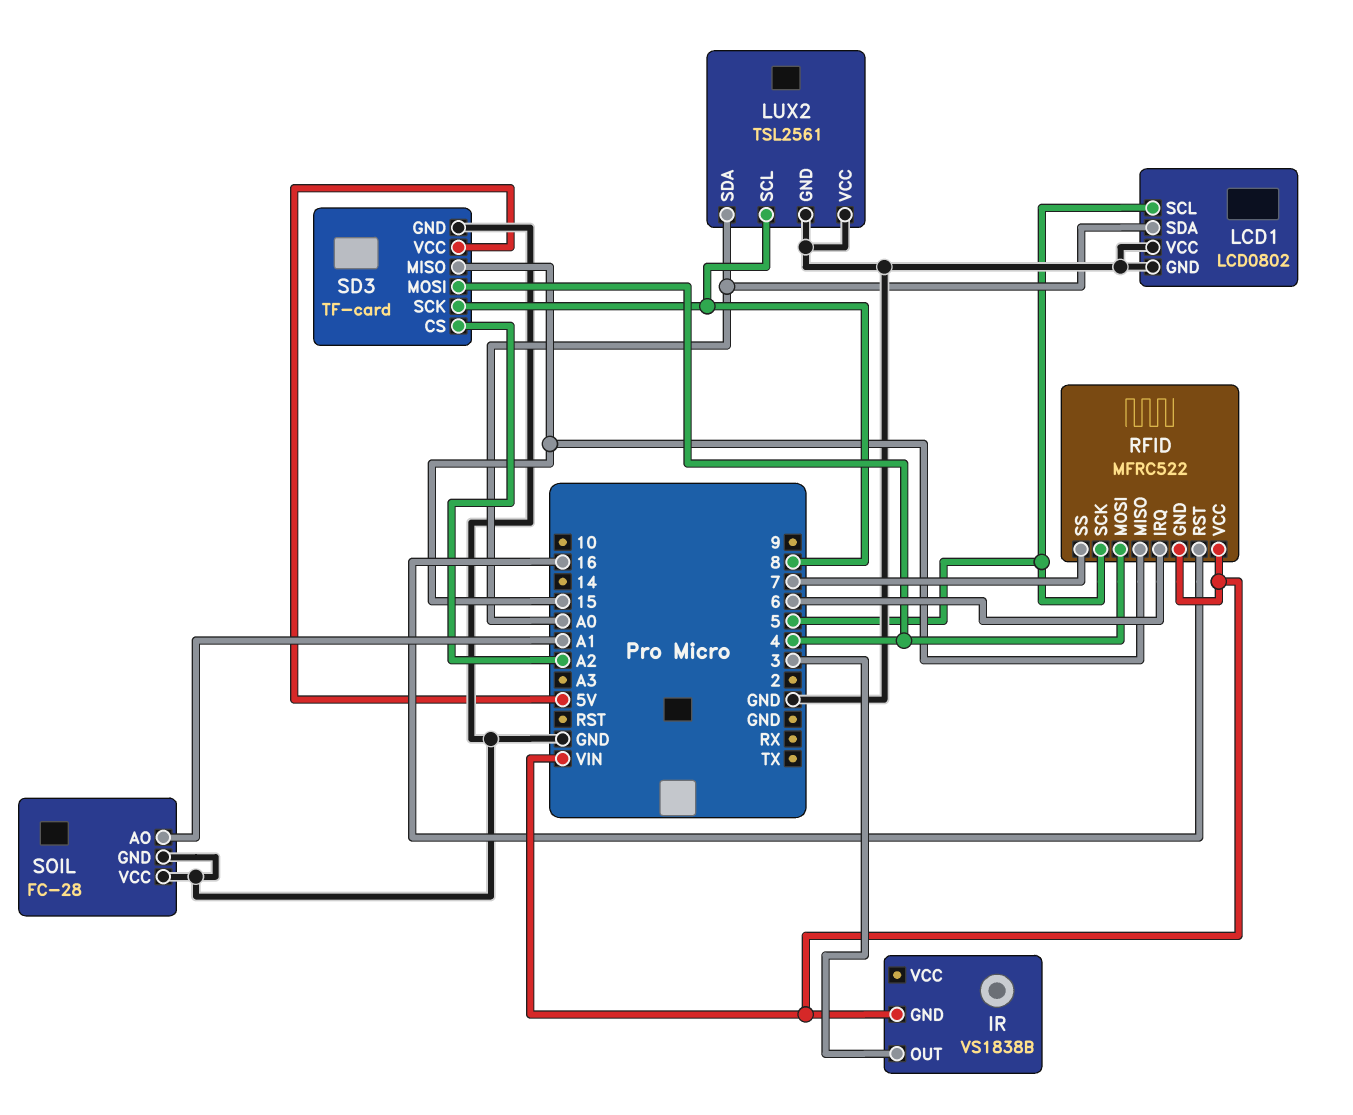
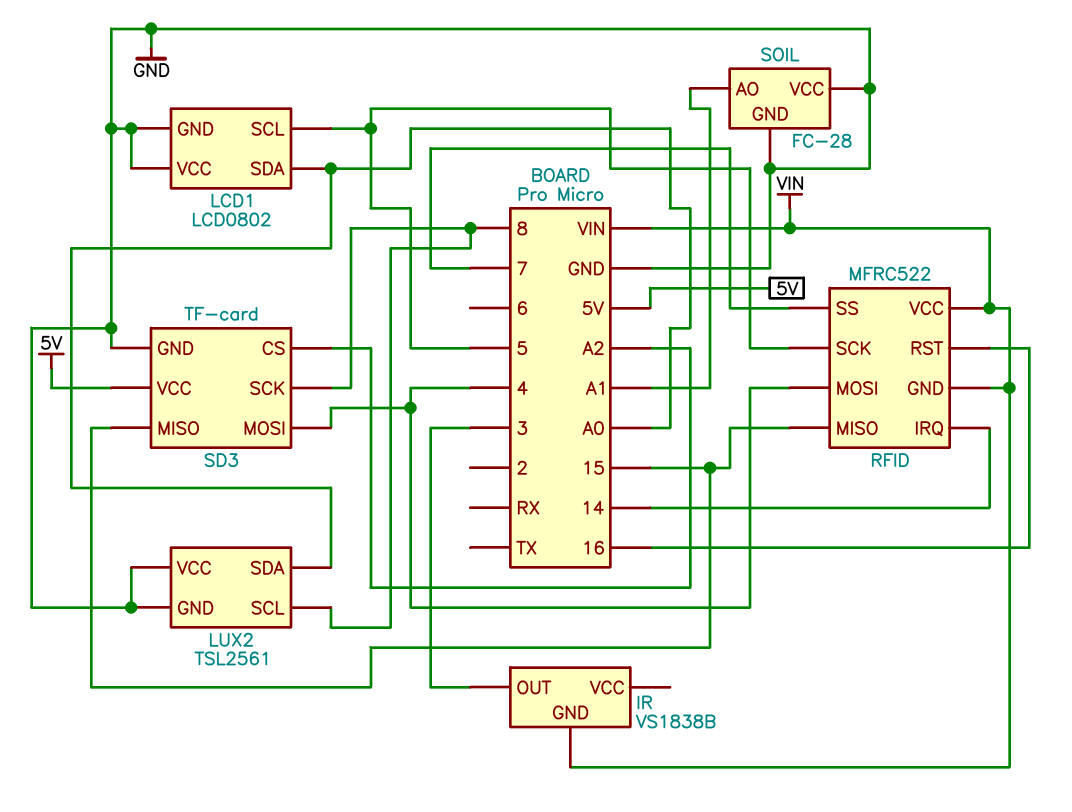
RFID pin IRQ: 6 -> 14

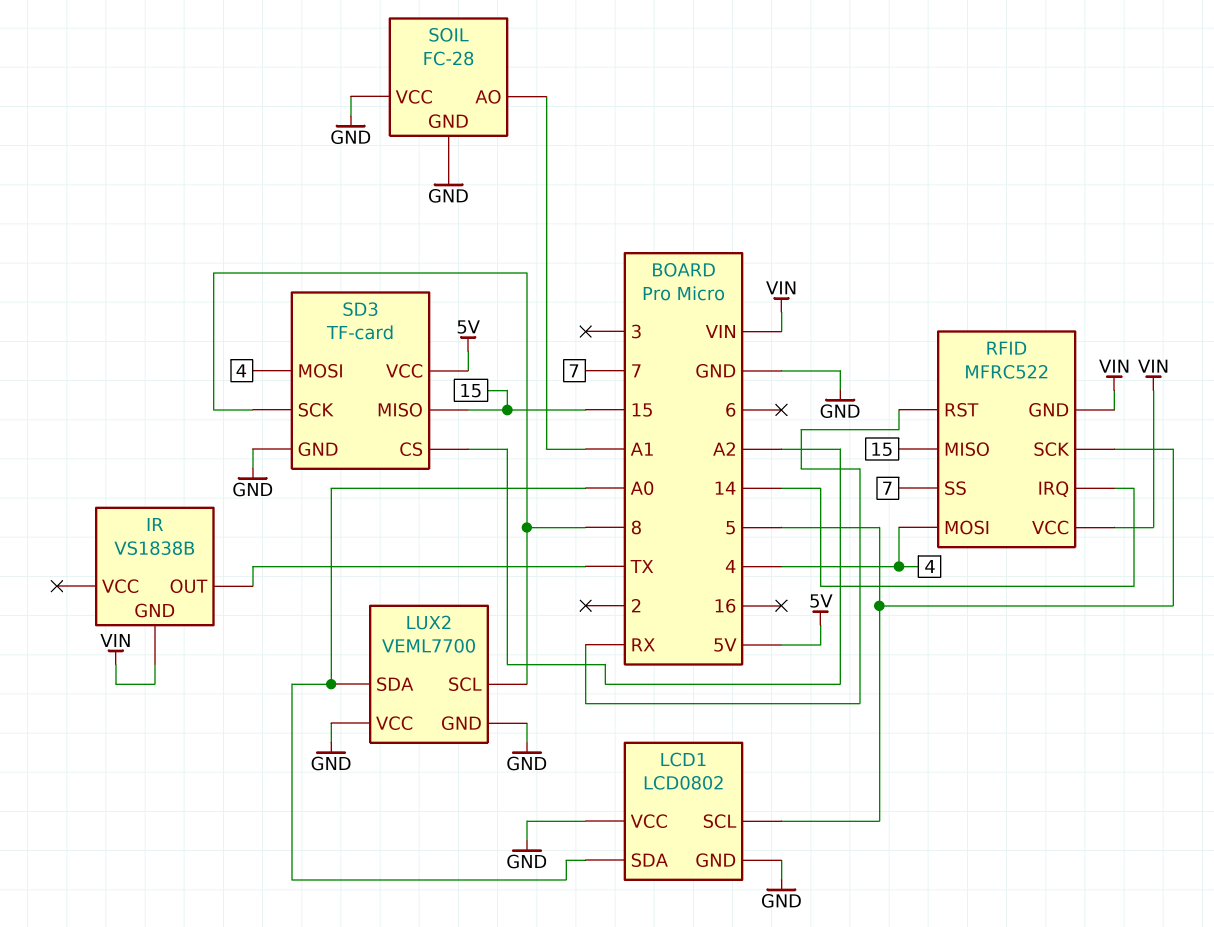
IR pin OUT: 3 -> TX
LUX2: TSL2561 -> VEML7700
RFID pin RST: 16 -> RX

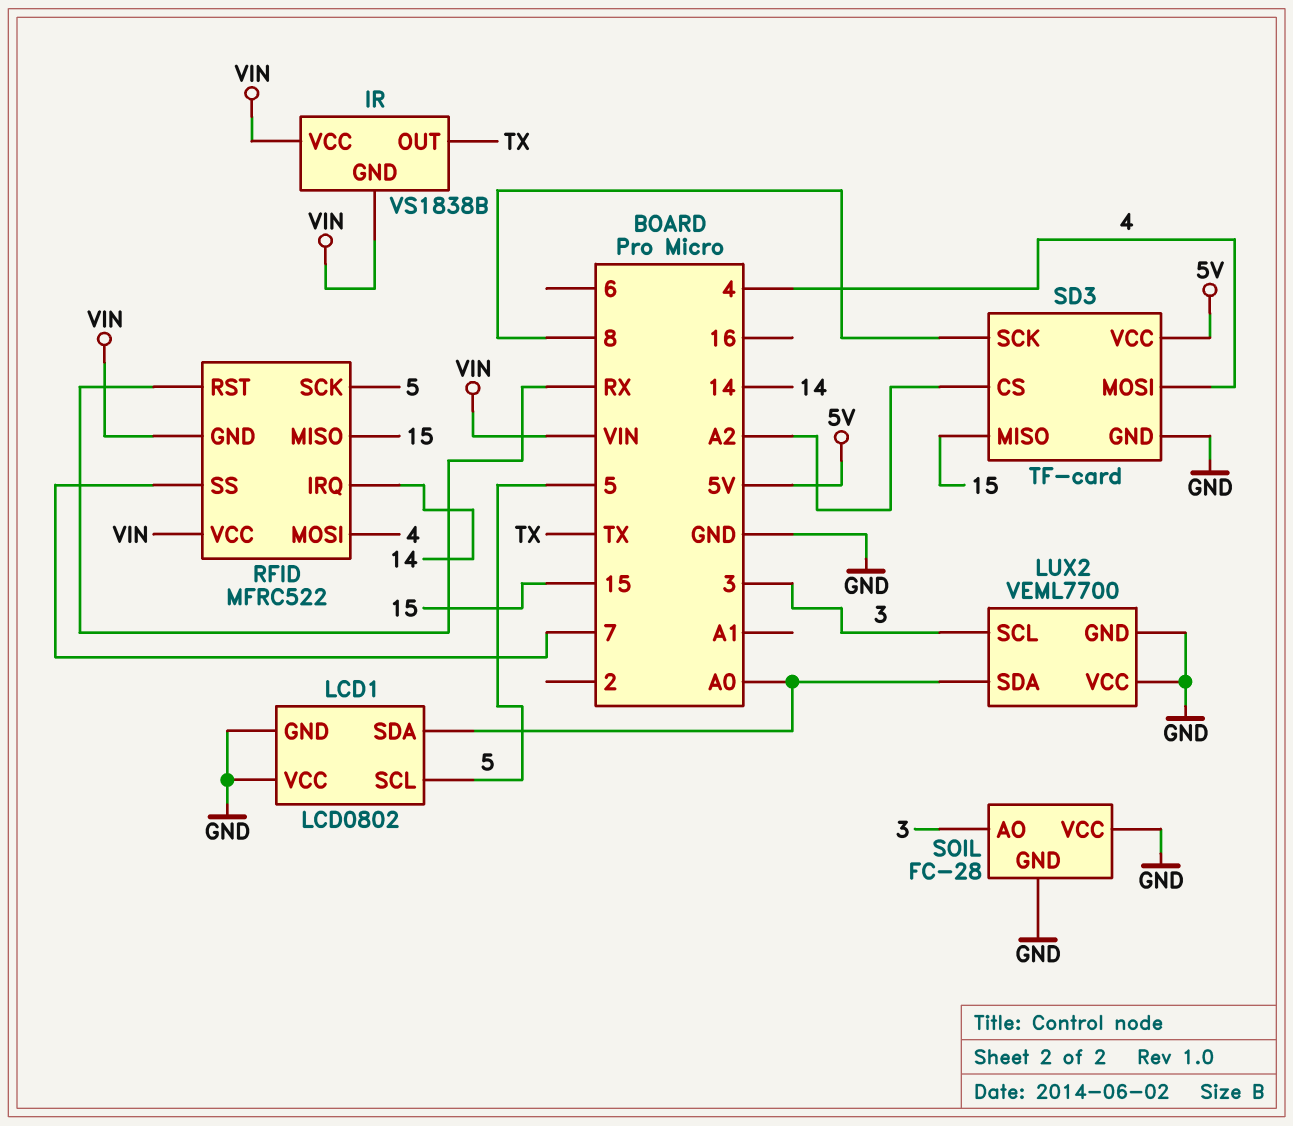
IR pin VCC: none -> VIN
LUX2 pin SCL: 8 -> 3
SOIL pin AO: A1 -> 3

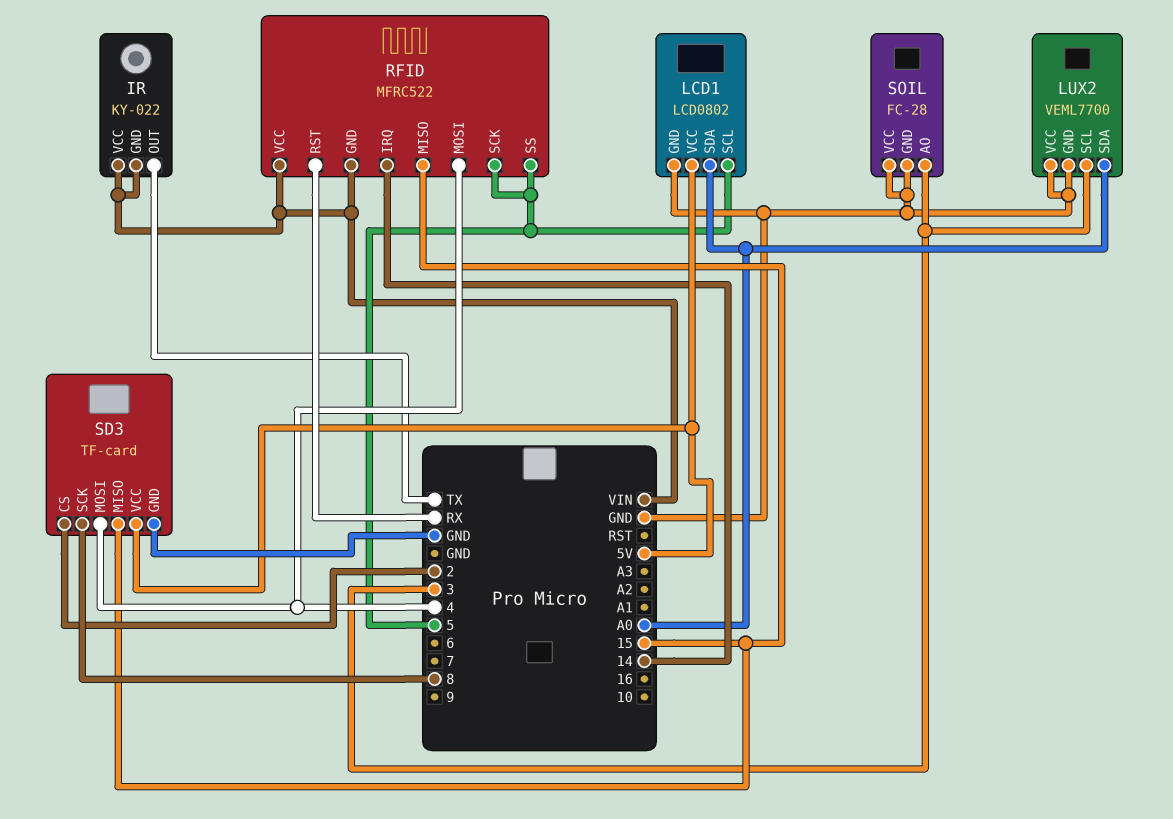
IR: VS1838B -> KY-022
LCD1 pin VCC: GND -> 5V
RFID pin SS: 7 -> 5
SD3 pin CS: A2 -> 2

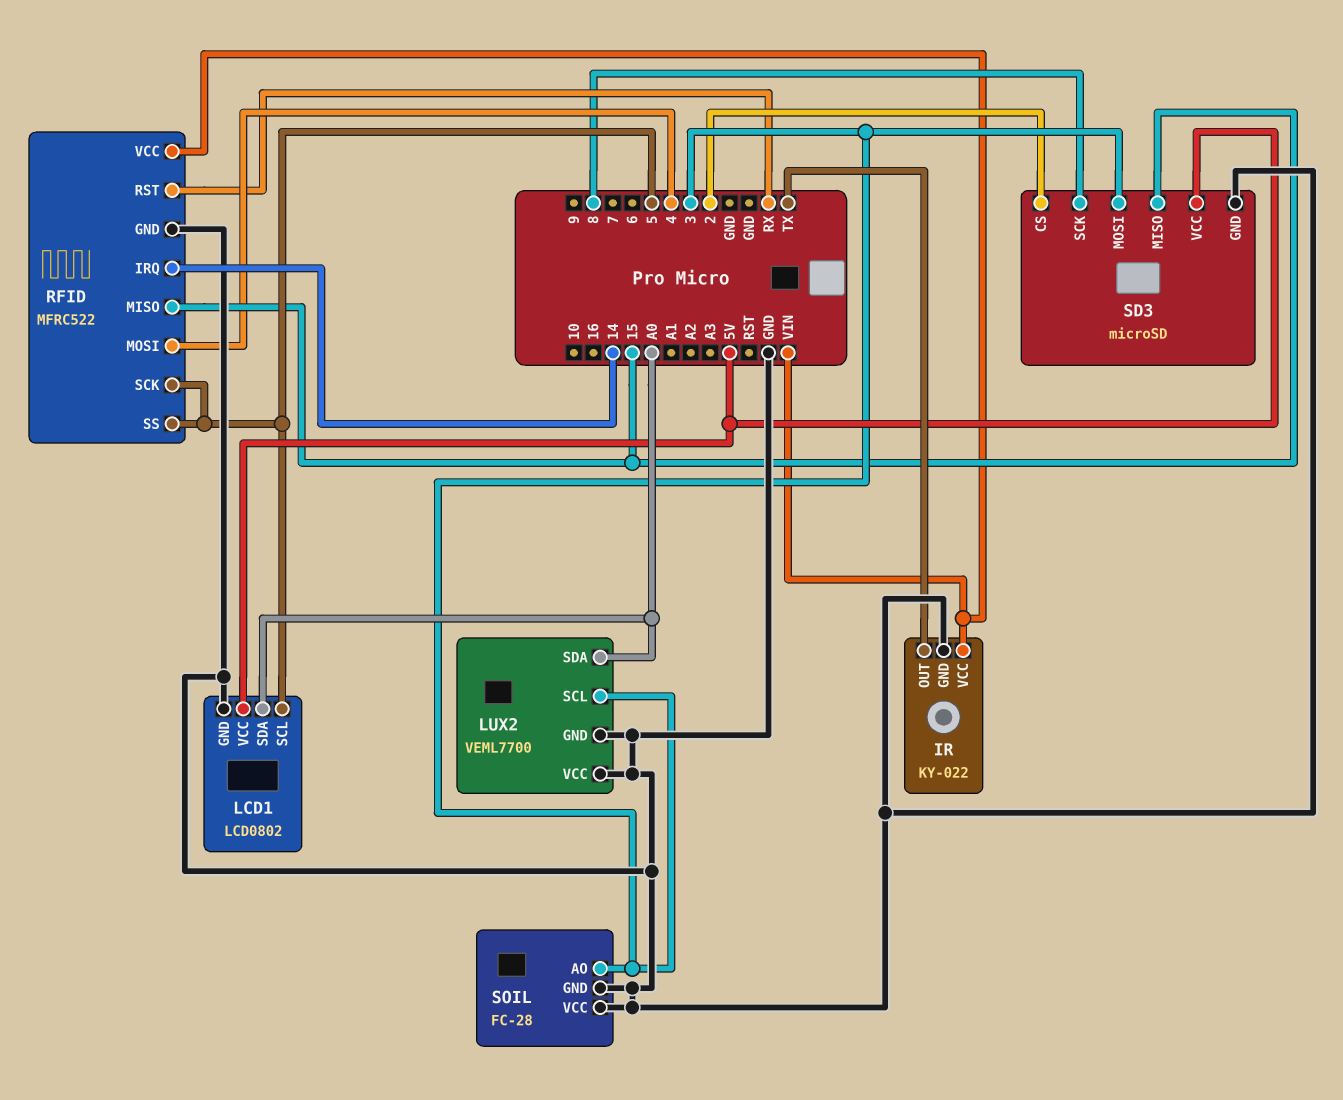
IR pin GND: VIN -> GND
RFID pin GND: VIN -> GND
SD3: TF-card -> microSD
SD3 pin MOSI: 4 -> 3

